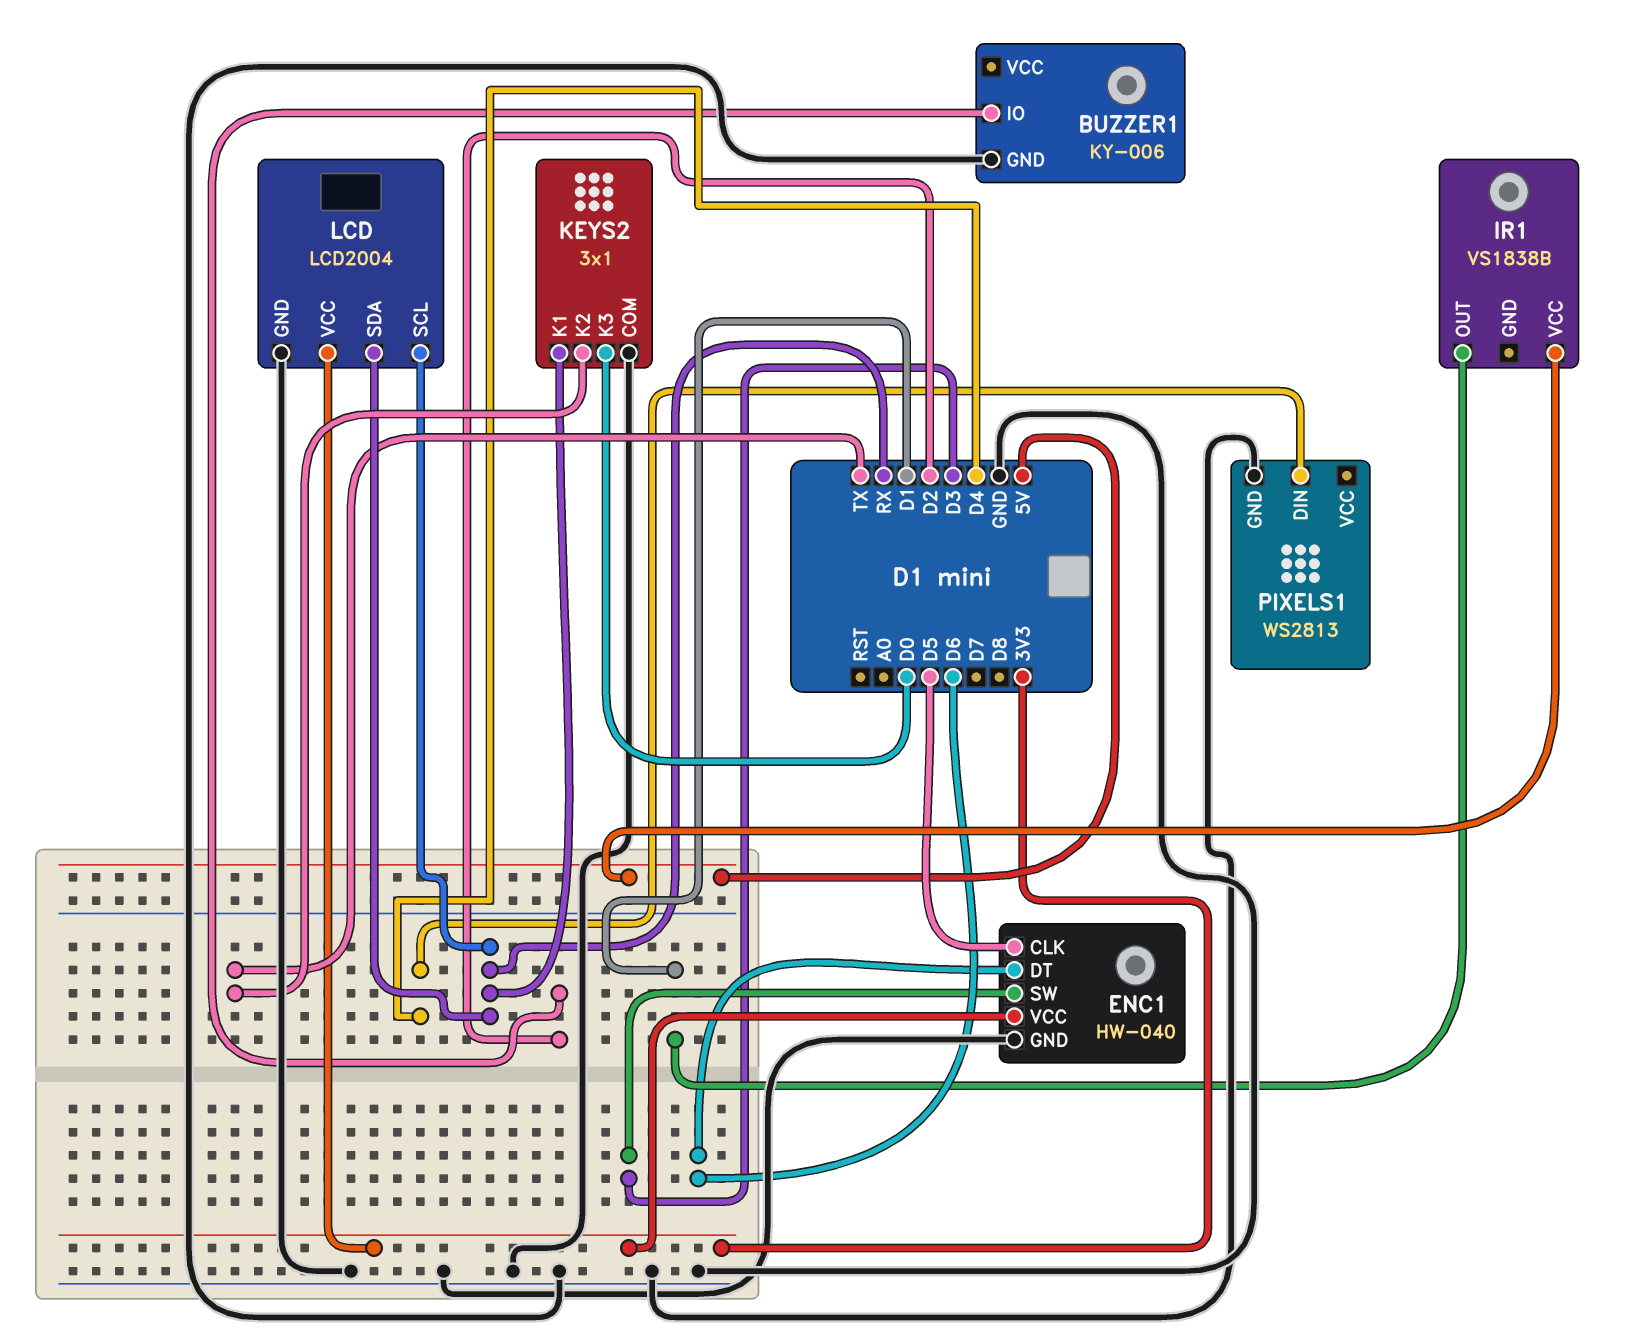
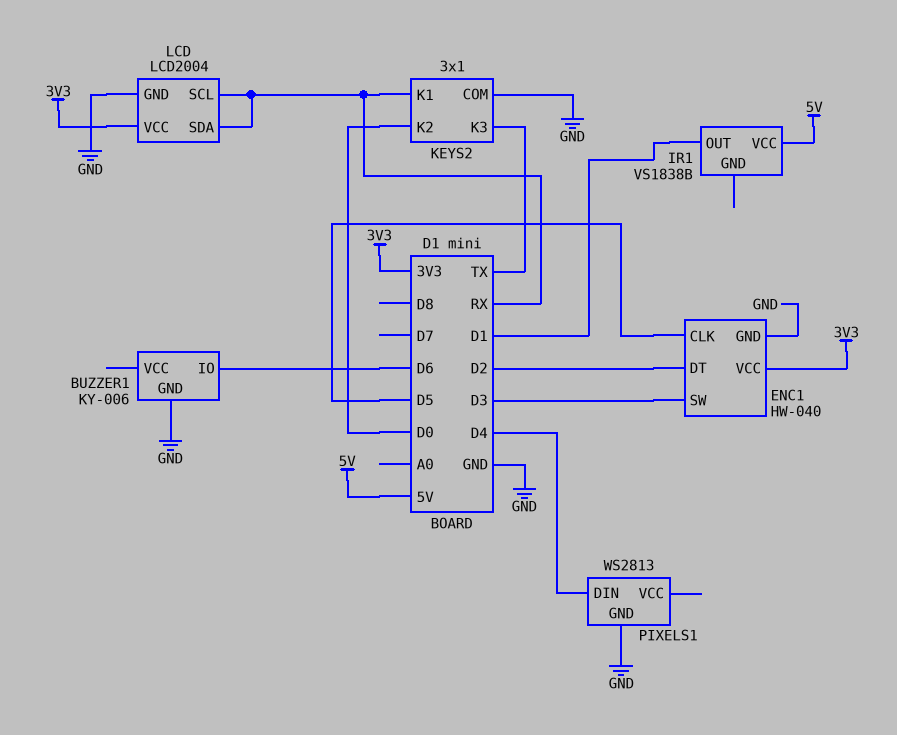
BUZZER1 pin IO: D2 -> D6
ENC1 pin DT: D6 -> D2
KEYS2 pin K2: TX -> D0
KEYS2 pin K3: D0 -> TX

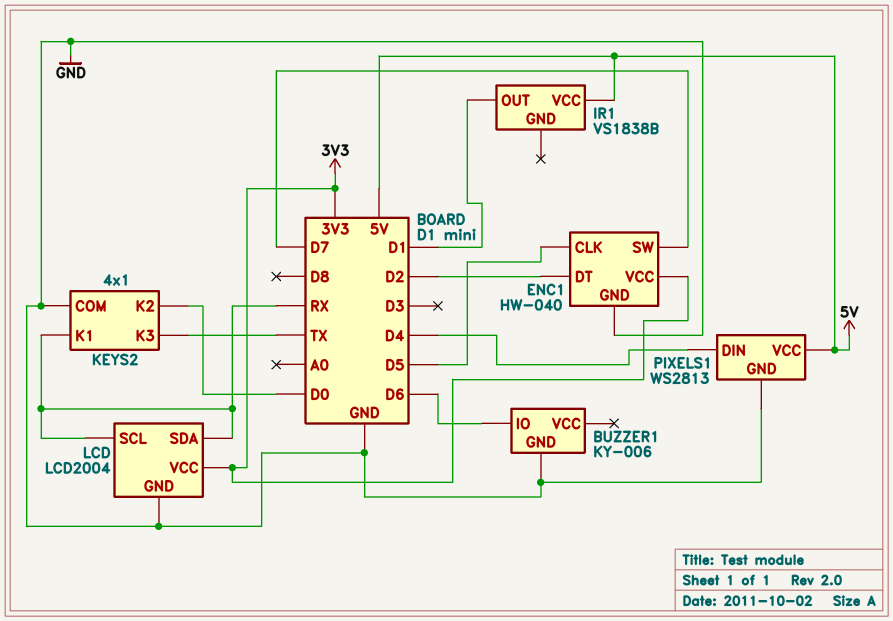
ENC1 pin SW: D3 -> D7
KEYS2: 3x1 -> 4x1
PIXELS1 pin VCC: none -> 5V

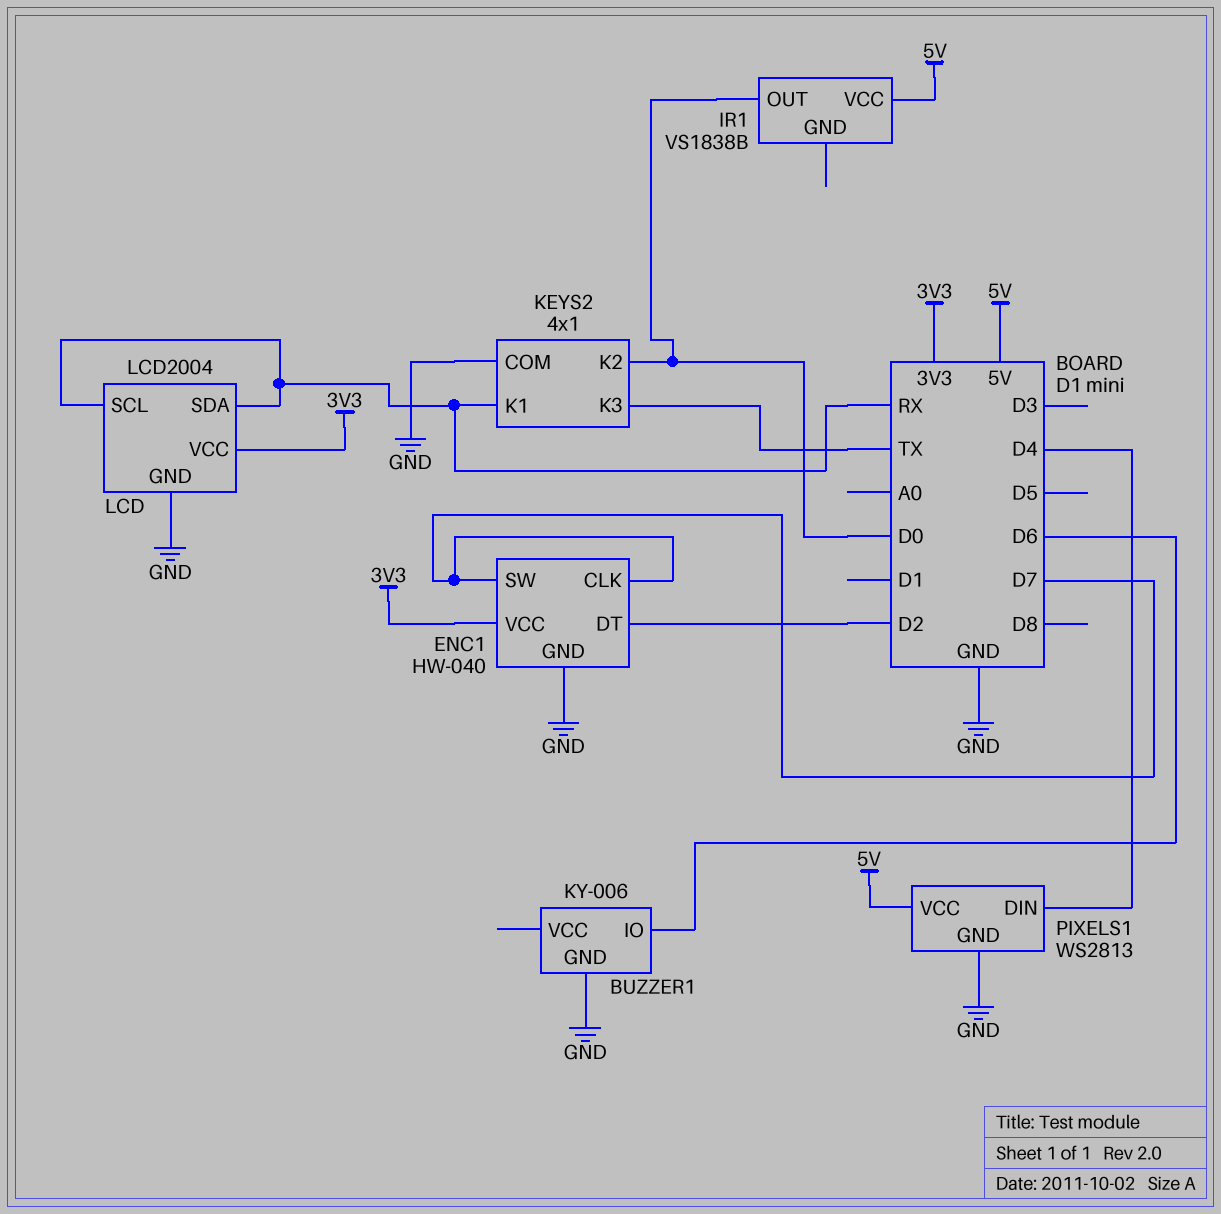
ENC1 pin CLK: D5 -> D7
IR1 pin OUT: D1 -> D0

